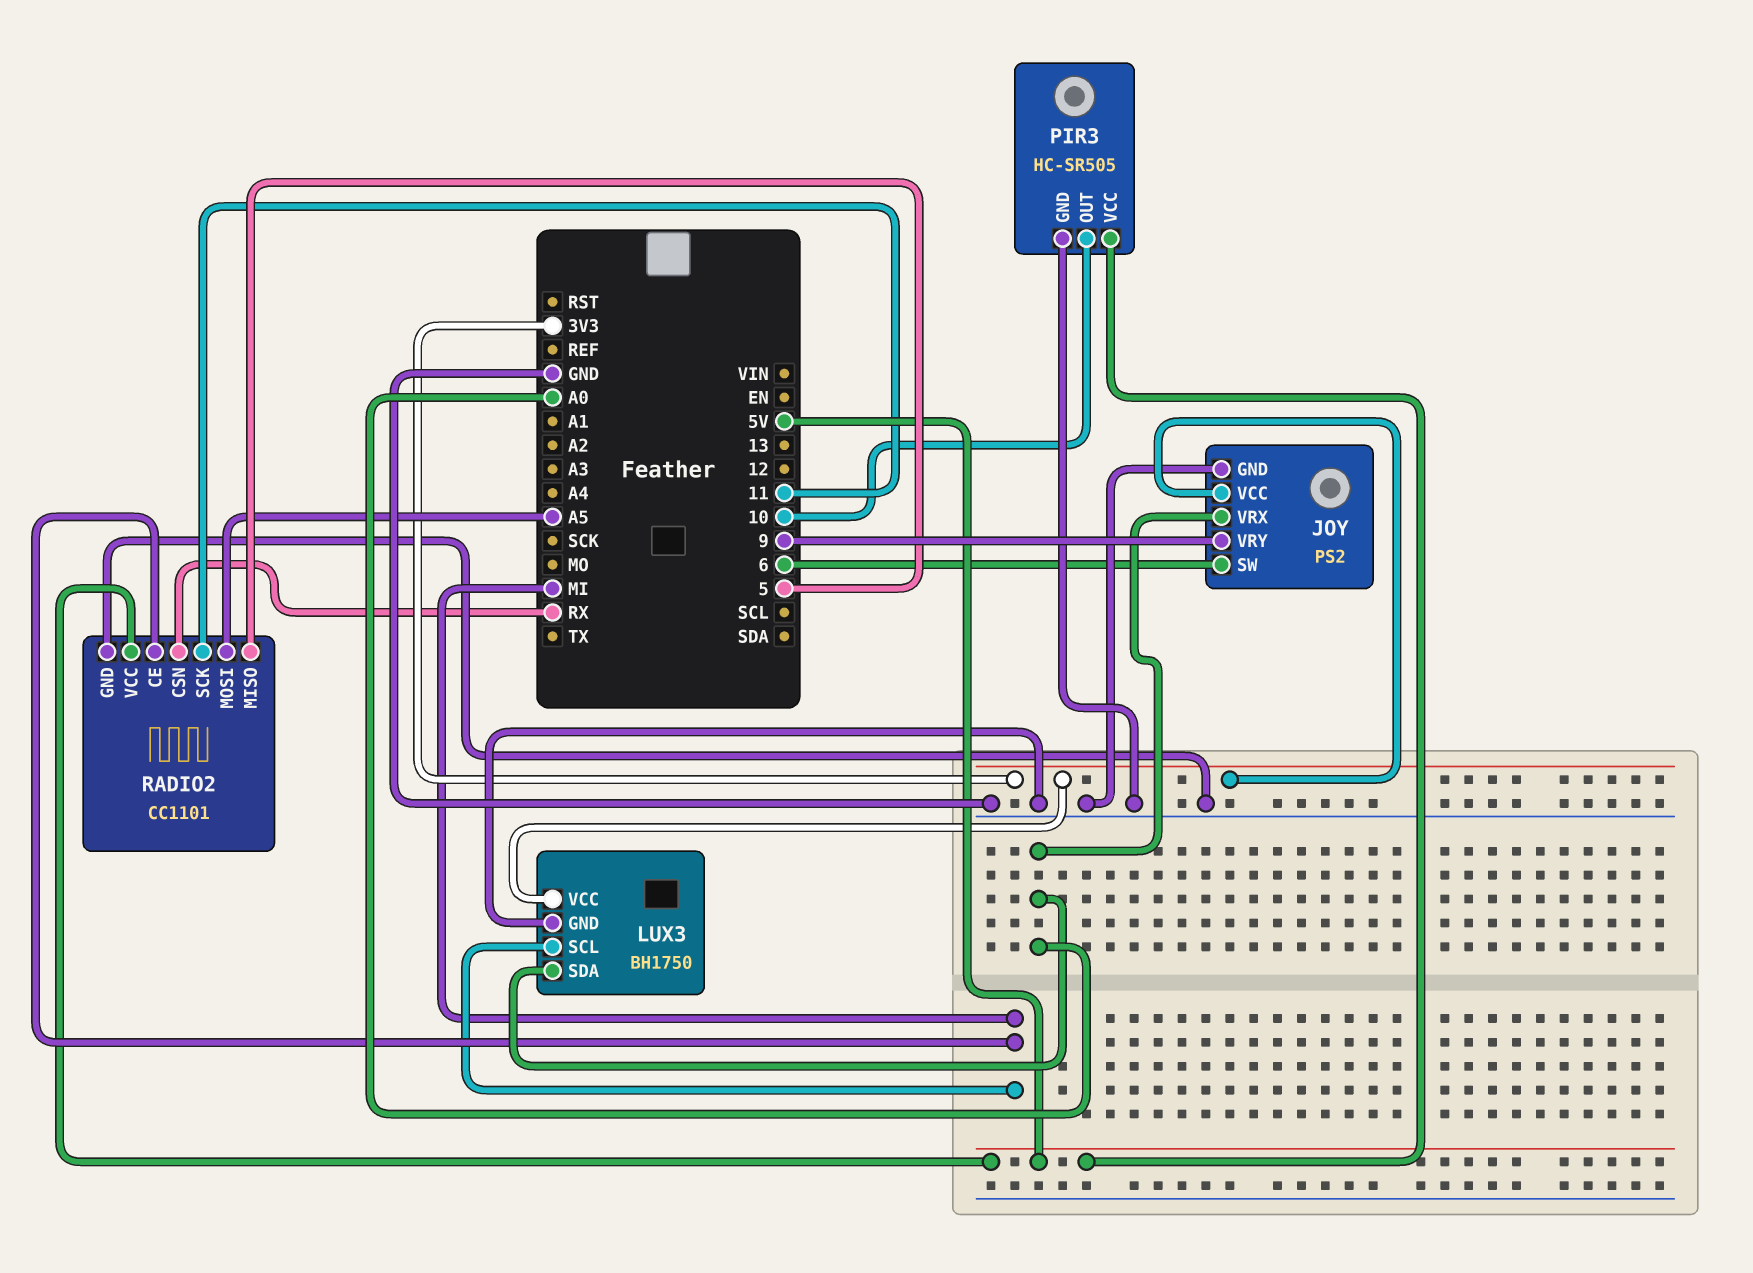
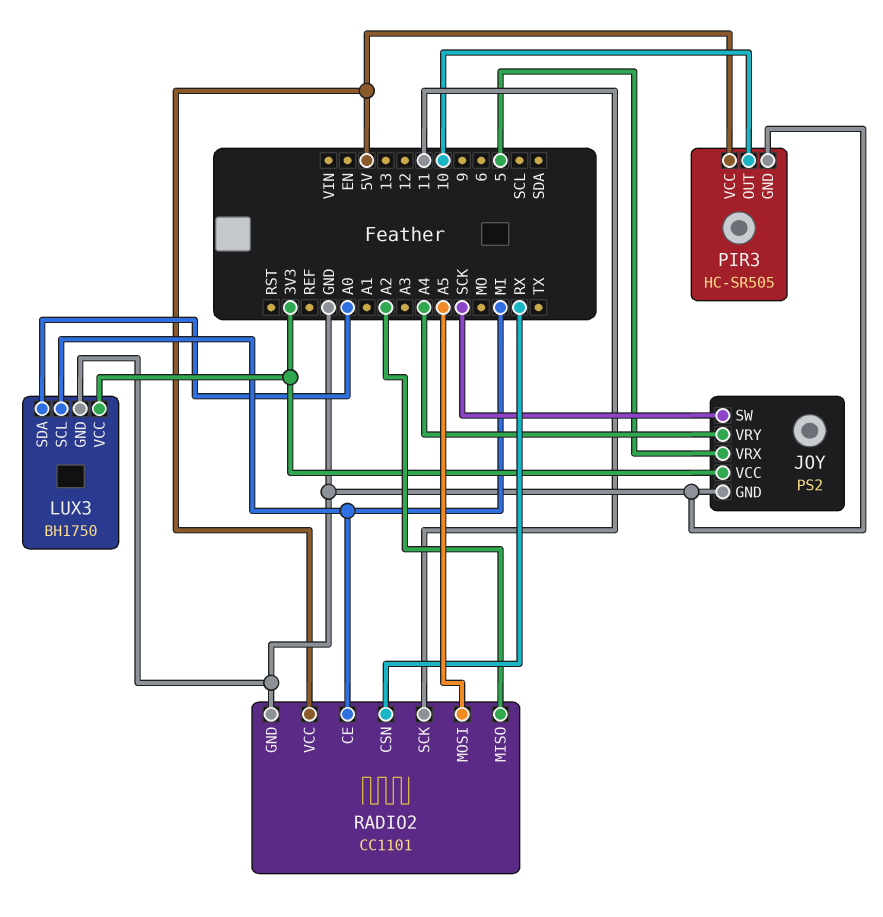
JOY pin SW: 6 -> SCK
JOY pin VRX: A0 -> 5
JOY pin VRY: 9 -> A4
RADIO2 pin MISO: 5 -> A2

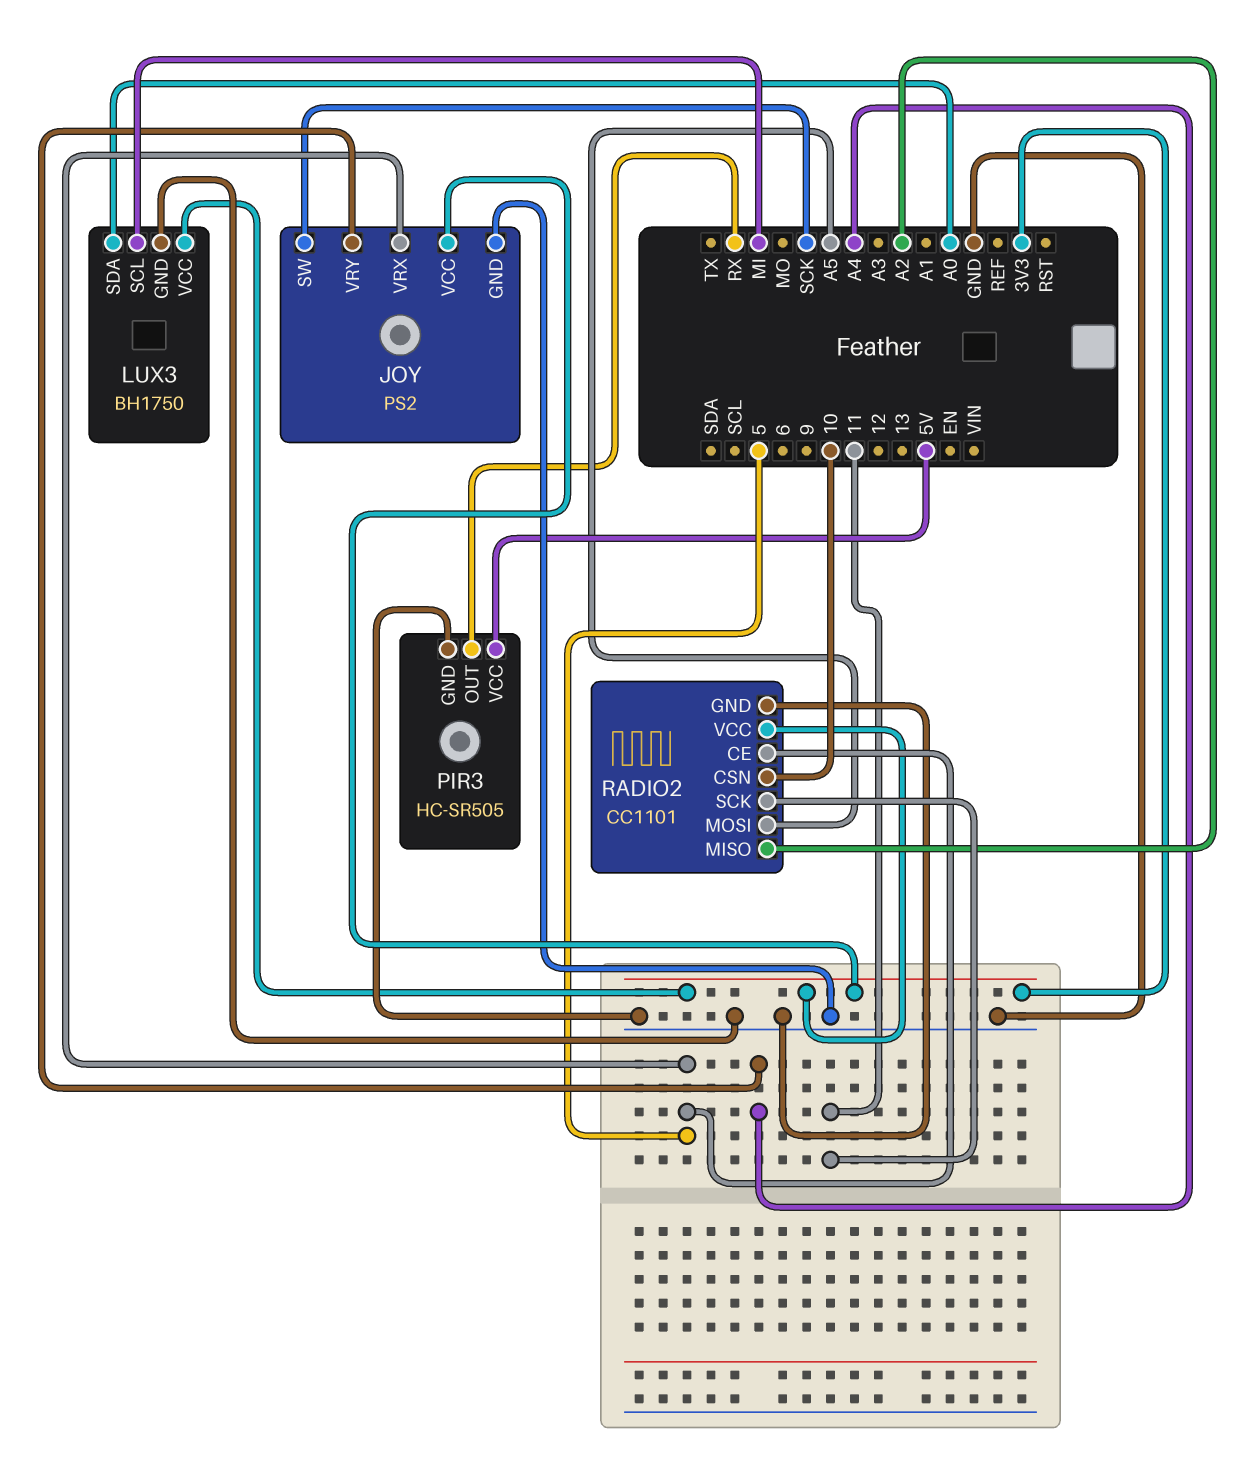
PIR3 pin OUT: 10 -> RX
RADIO2 pin CE: MI -> 5
RADIO2 pin CSN: RX -> 10
RADIO2 pin VCC: 5V -> 3V3

